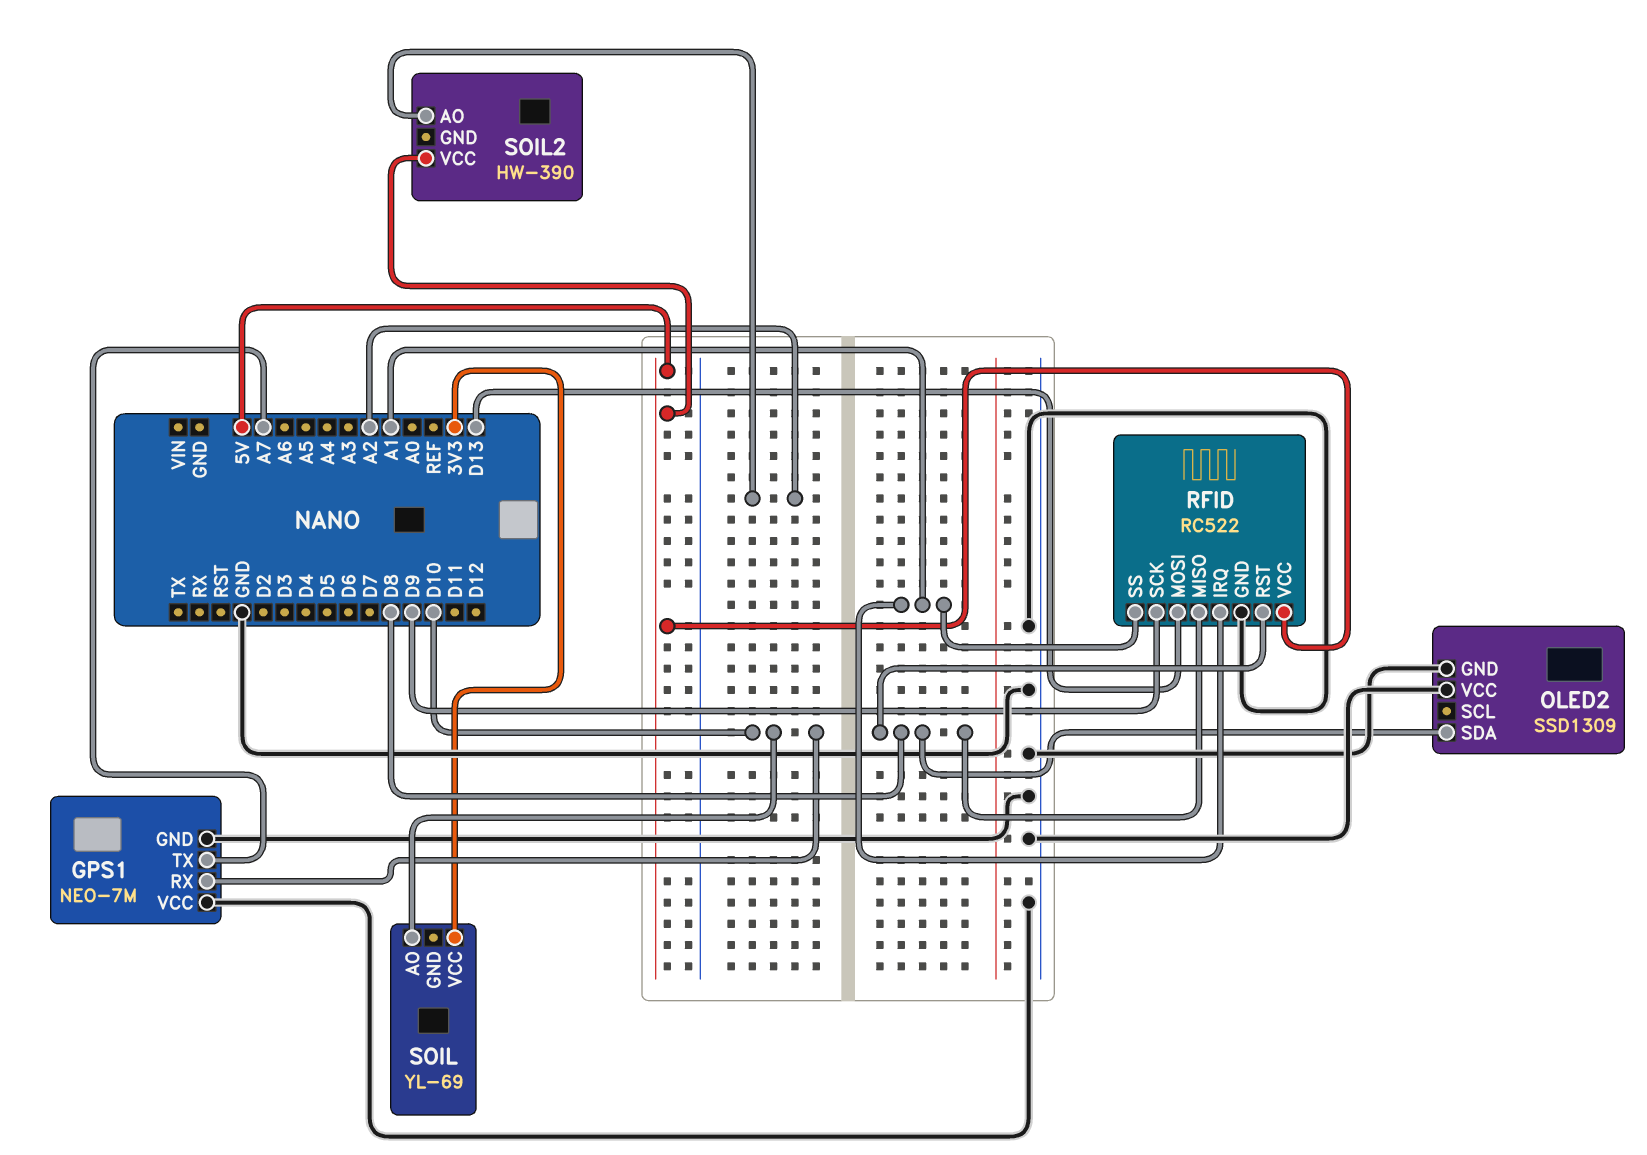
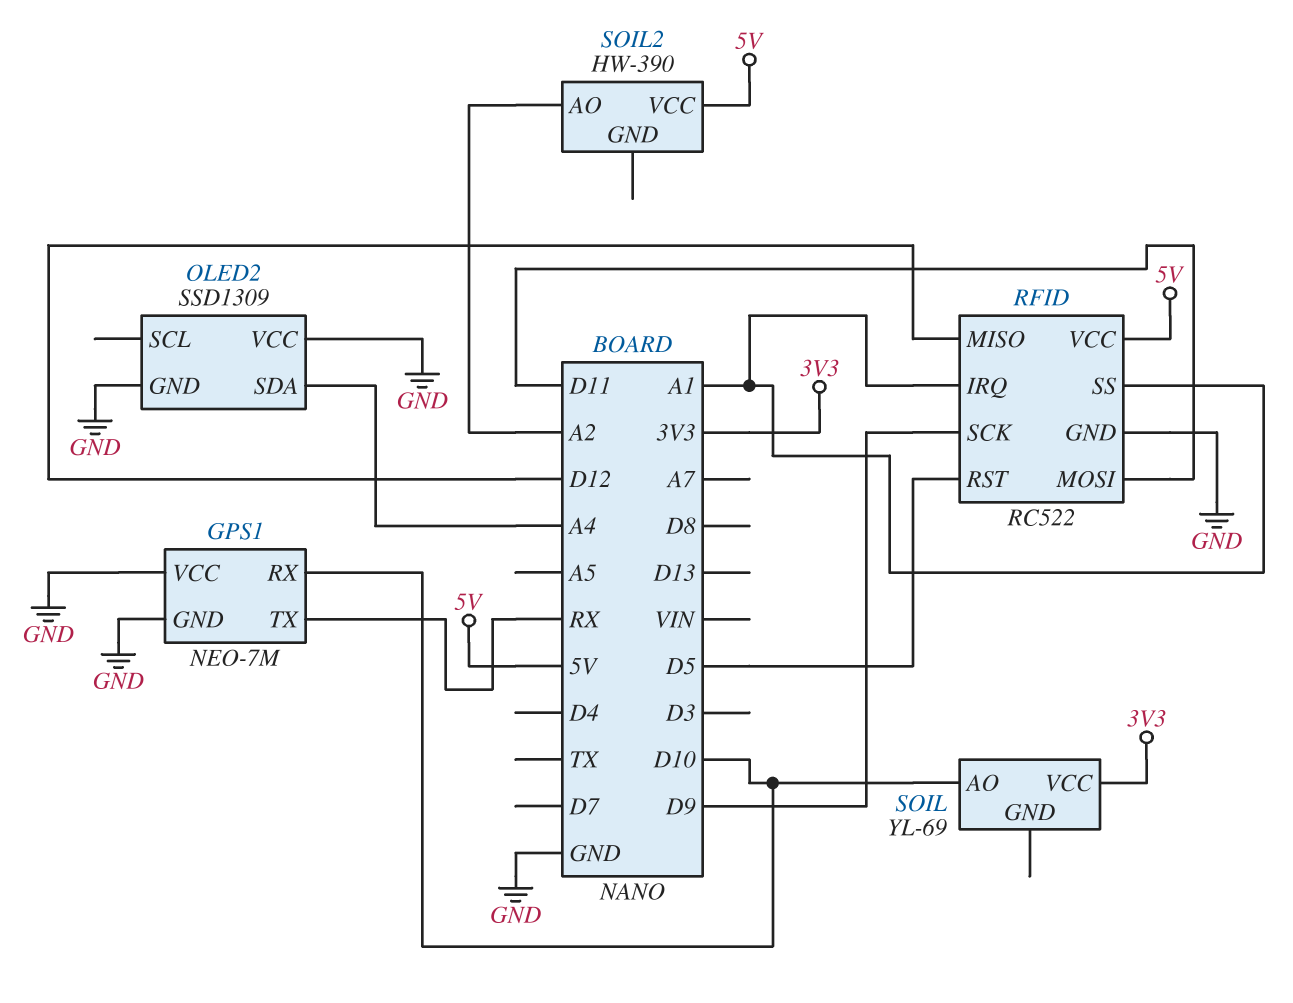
GPS1 pin TX: A7 -> RX
OLED2 pin SDA: D8 -> A4
RFID pin MISO: D8 -> D12
RFID pin MOSI: D13 -> D11
RFID pin RST: D8 -> D5

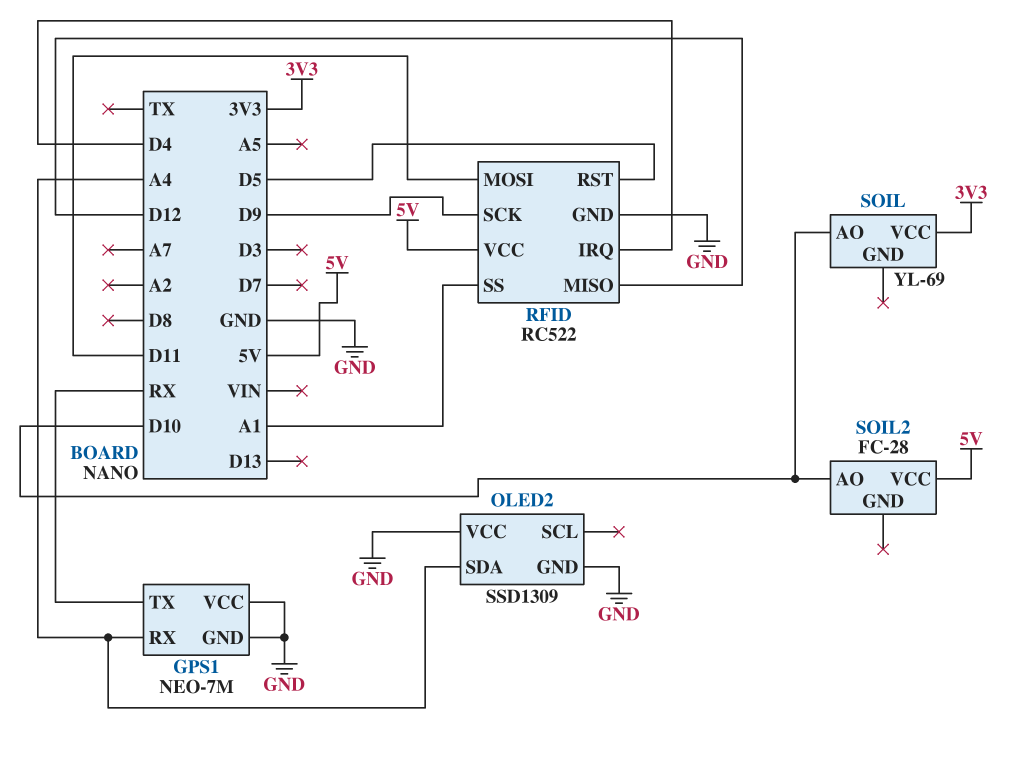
GPS1 pin RX: D10 -> A4
RFID pin IRQ: A1 -> D4
SOIL2: HW-390 -> FC-28
SOIL2 pin AO: A2 -> D10

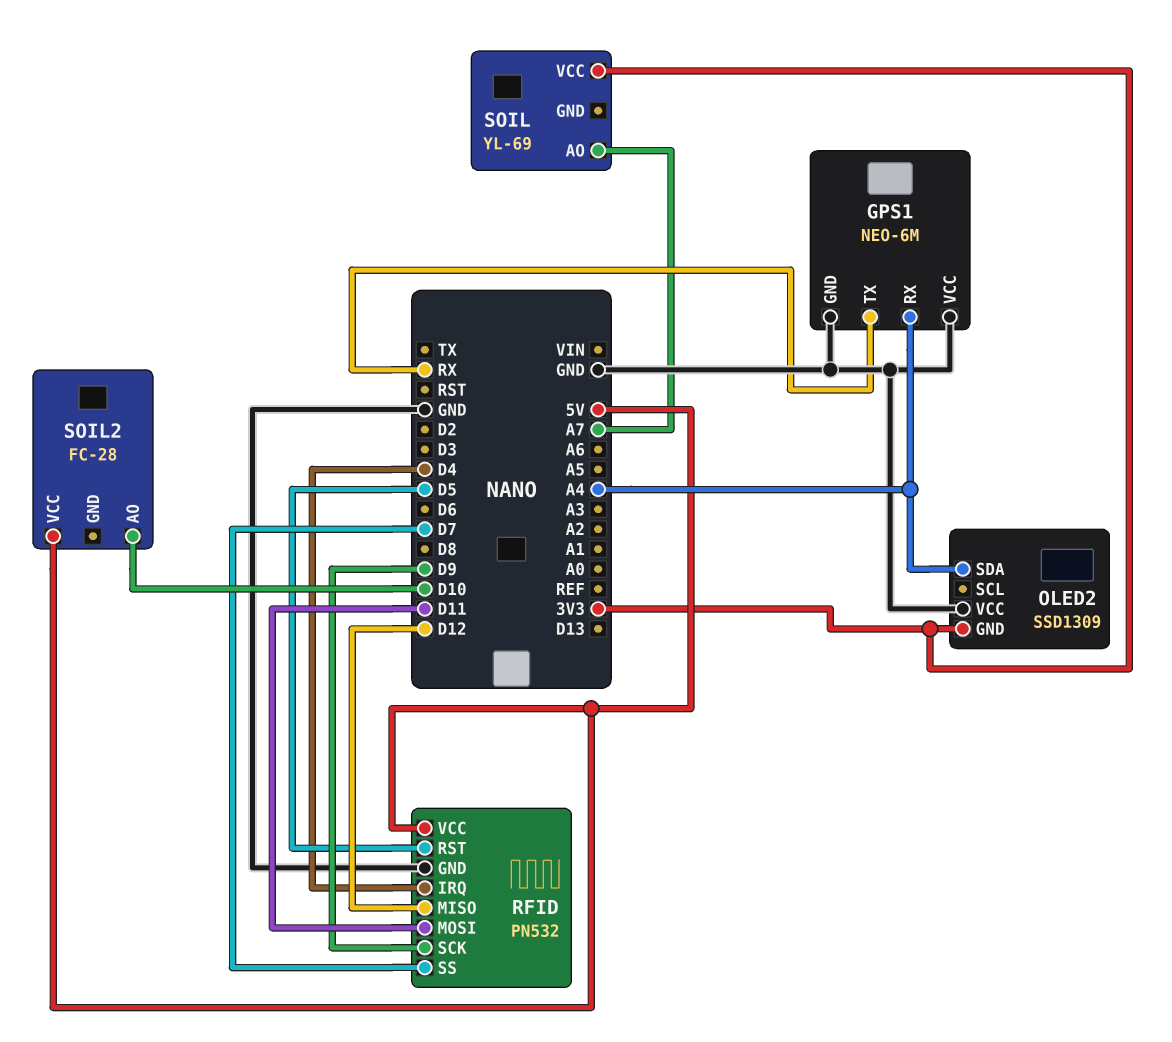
GPS1: NEO-7M -> NEO-6M
OLED2 pin GND: GND -> 3V3
RFID: RC522 -> PN532
RFID pin SS: A1 -> D7
SOIL pin AO: D10 -> A7

